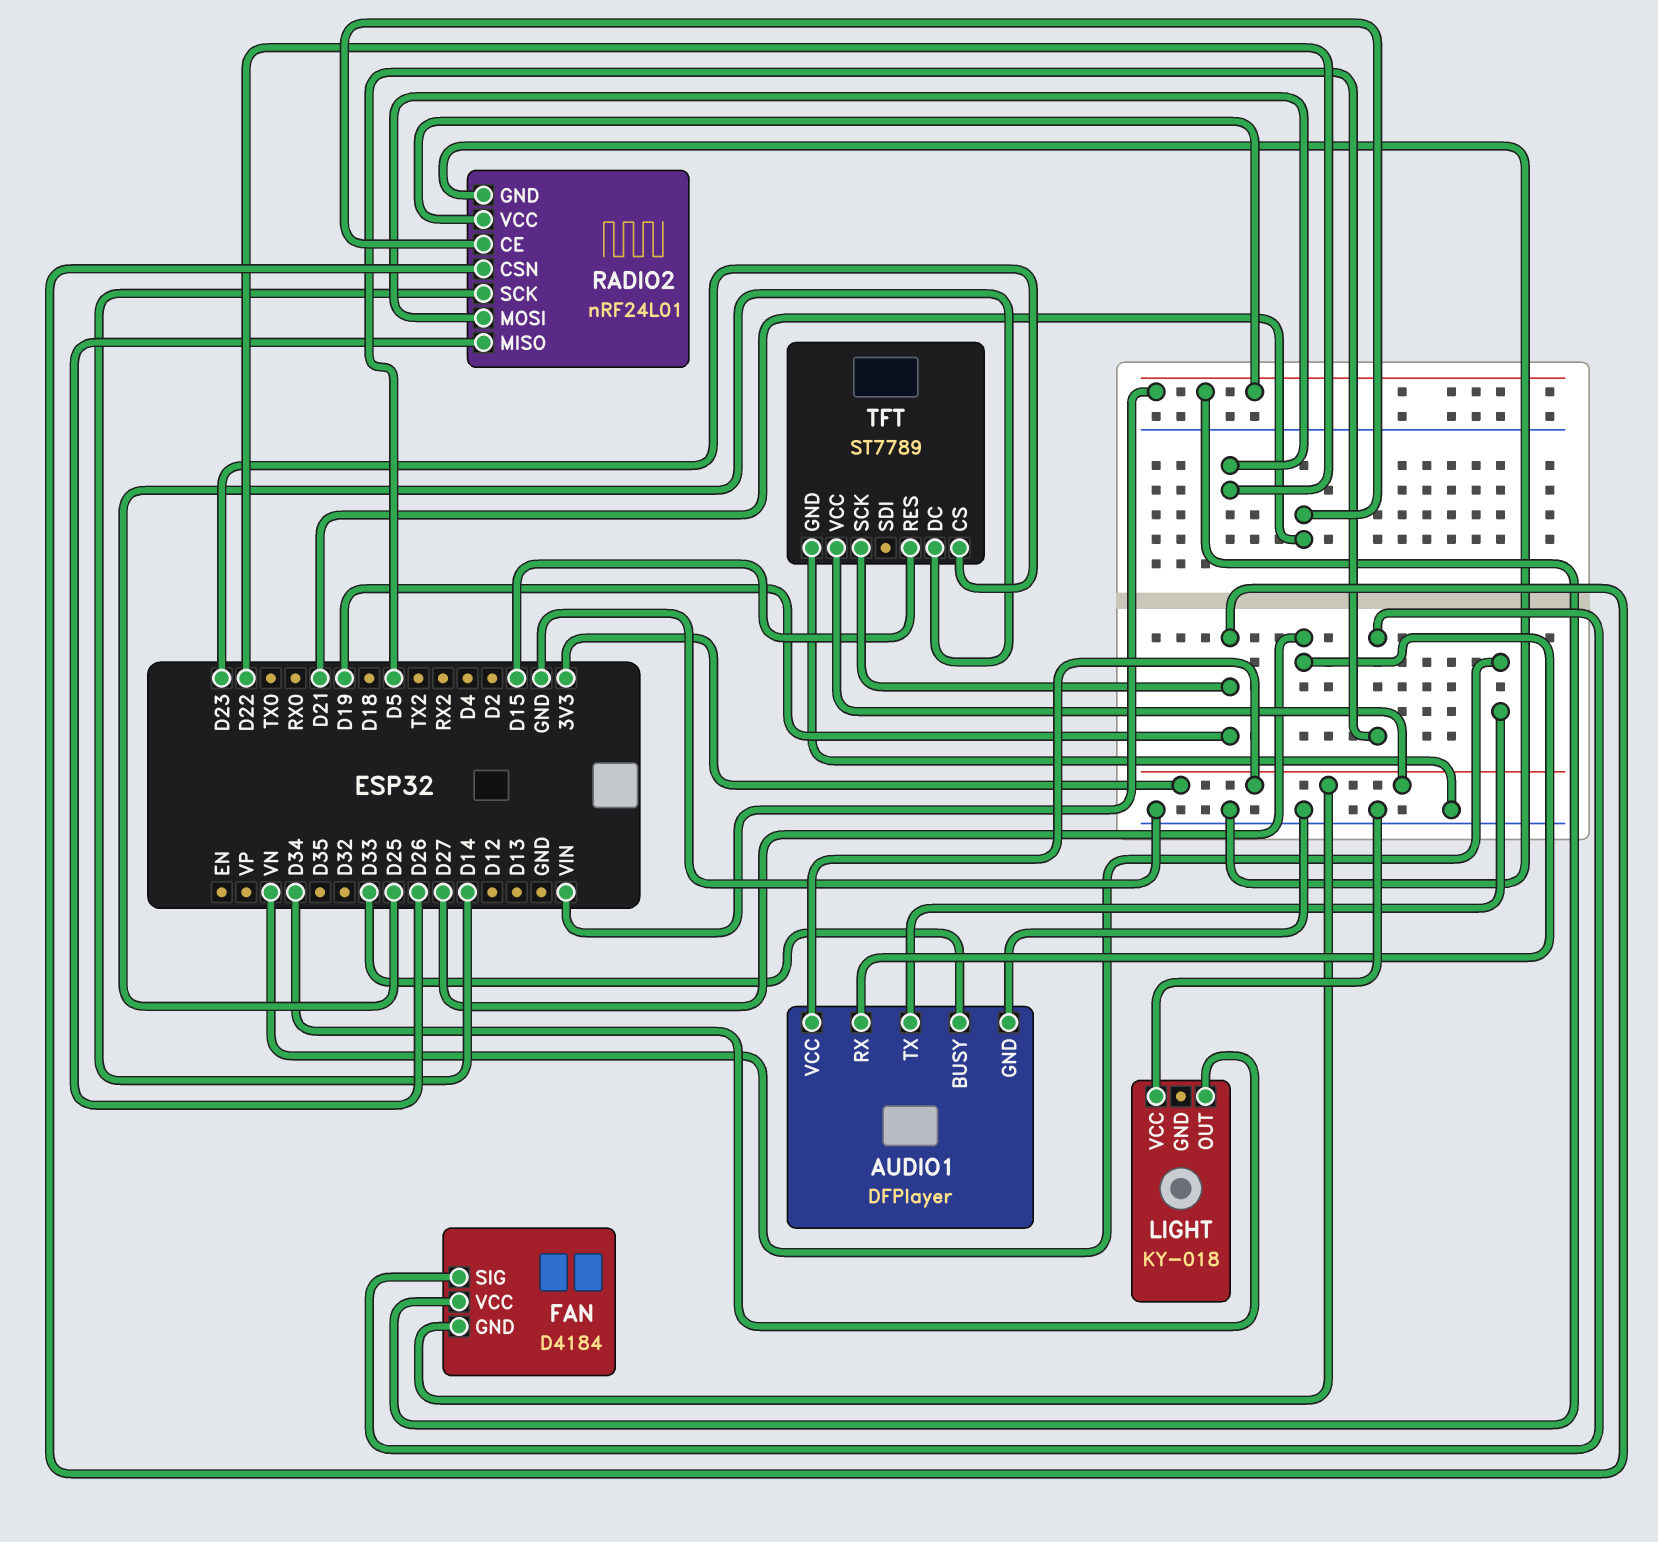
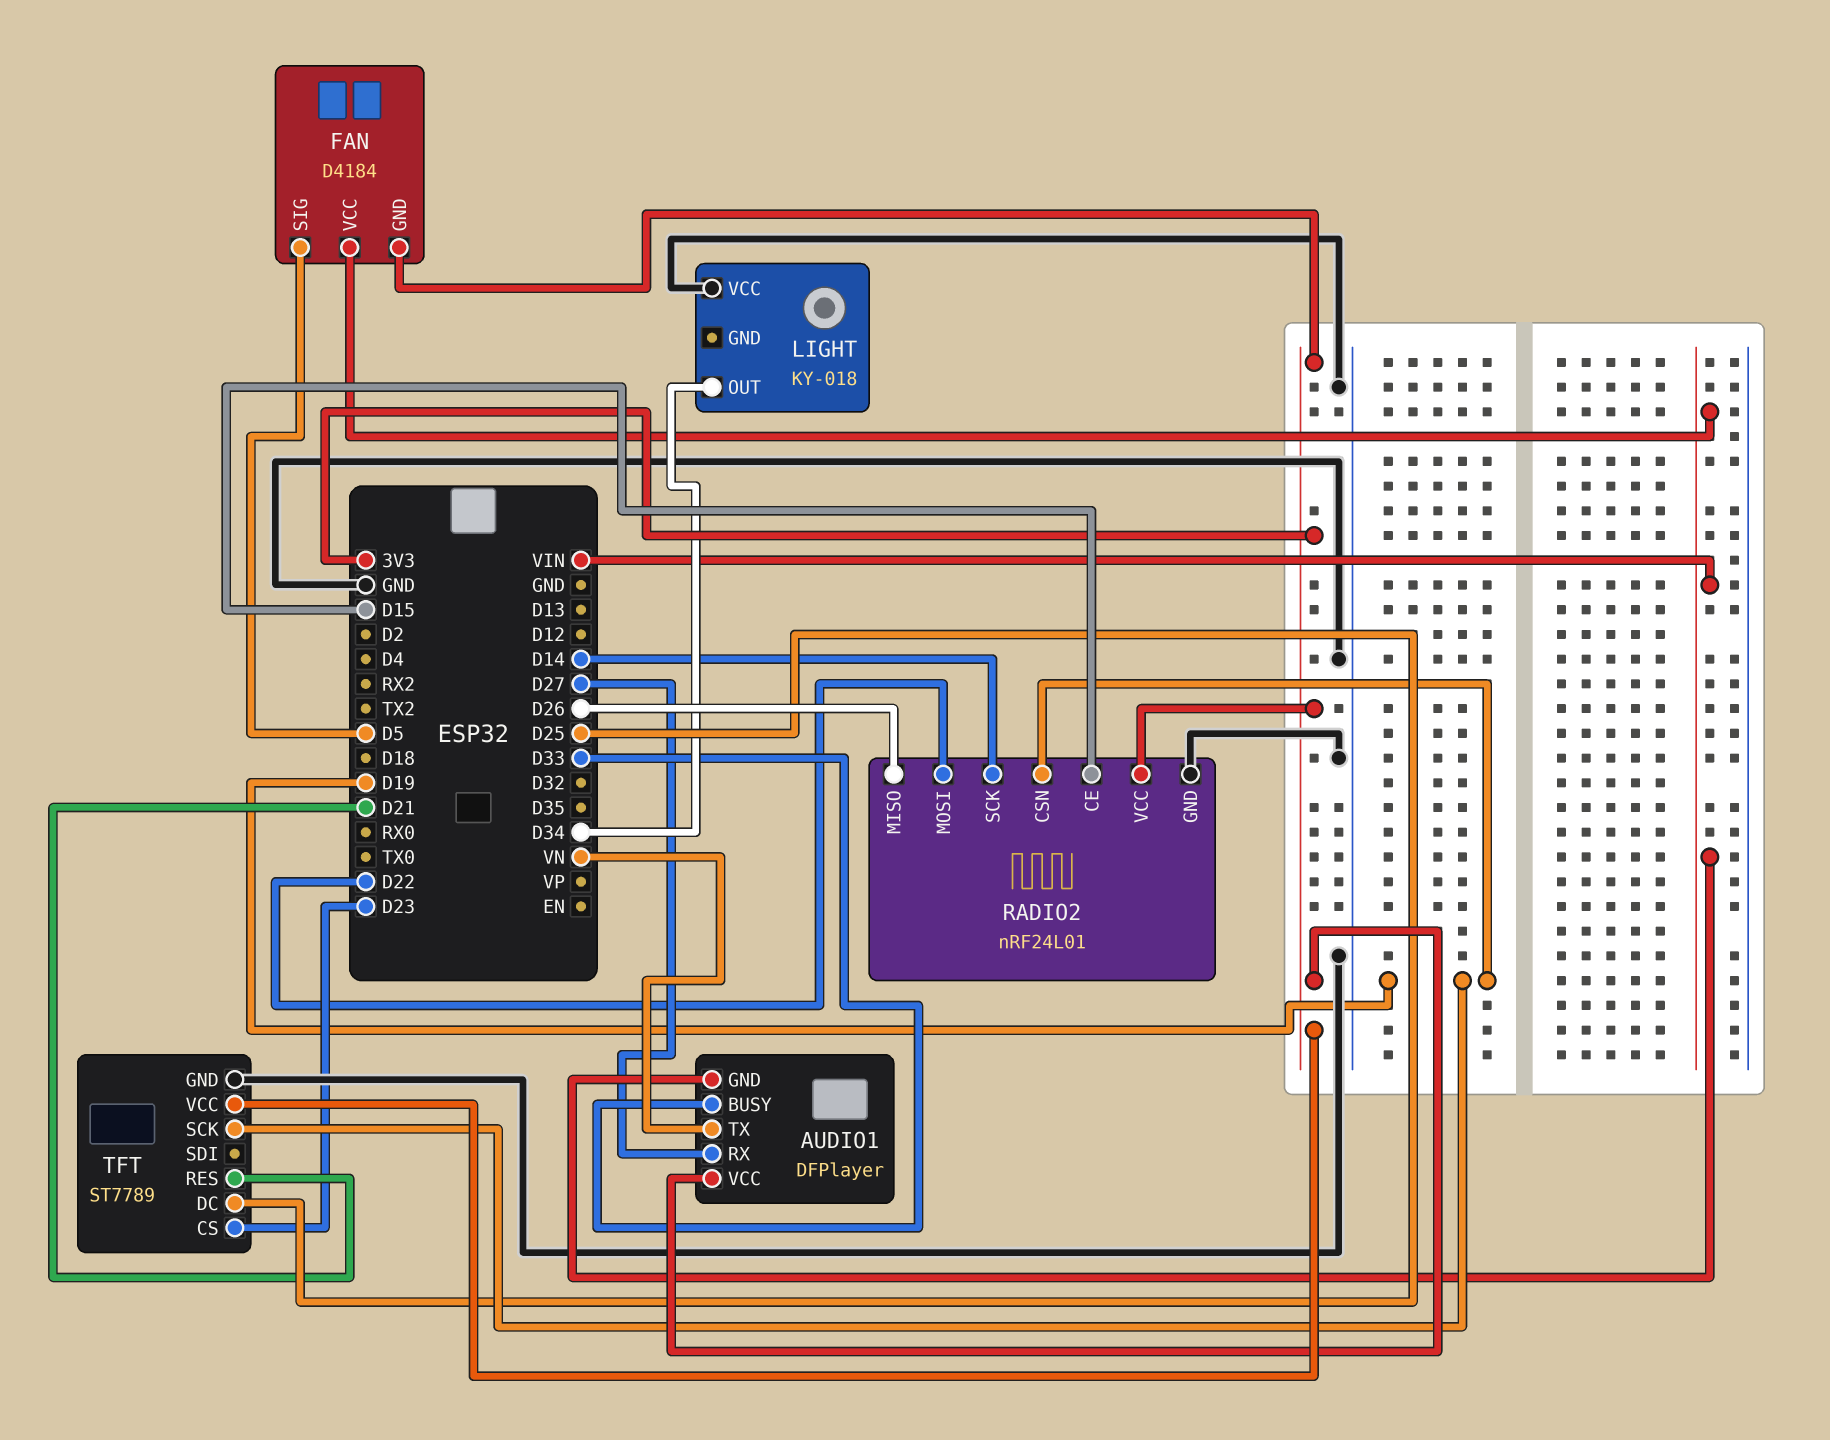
AUDIO1 pin GND: GND -> VIN
RADIO2 pin CE: D21 -> D15
RADIO2 pin VCC: VIN -> 3V3
TFT pin RES: D15 -> D21

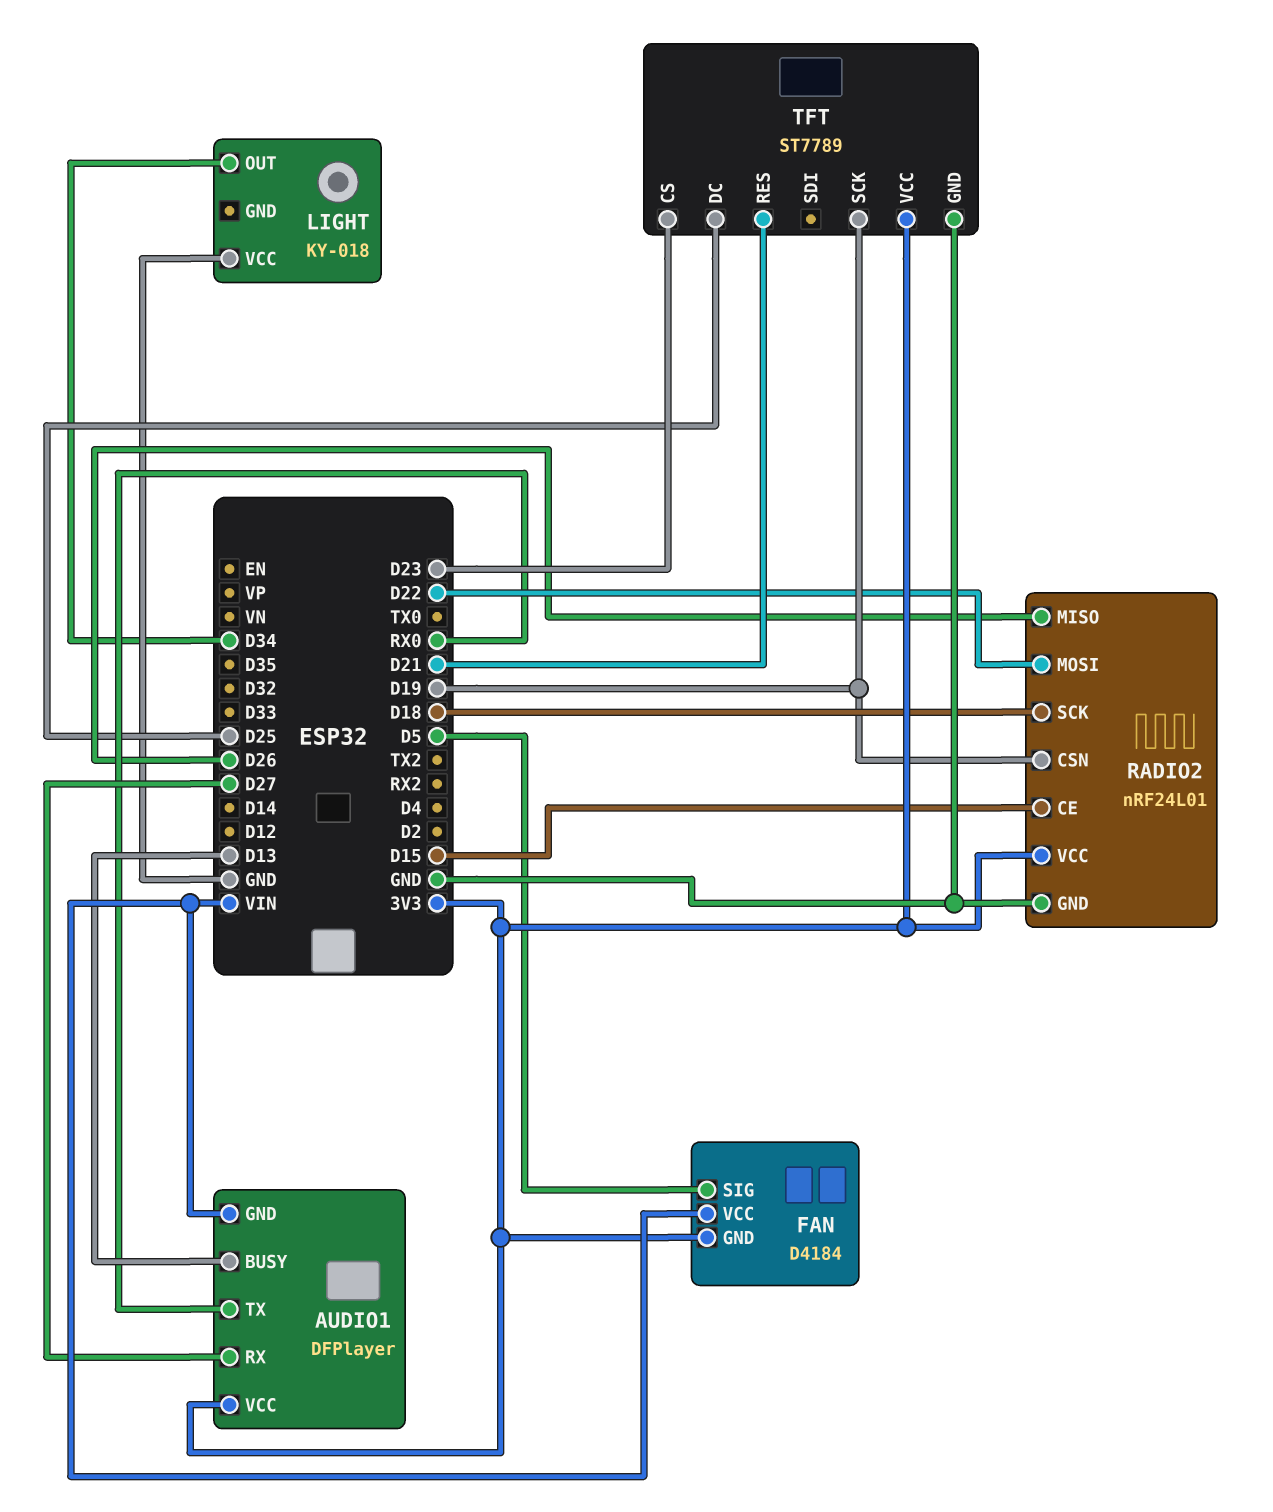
AUDIO1 pin BUSY: D33 -> D13
AUDIO1 pin TX: VN -> RX0
RADIO2 pin SCK: D14 -> D18

